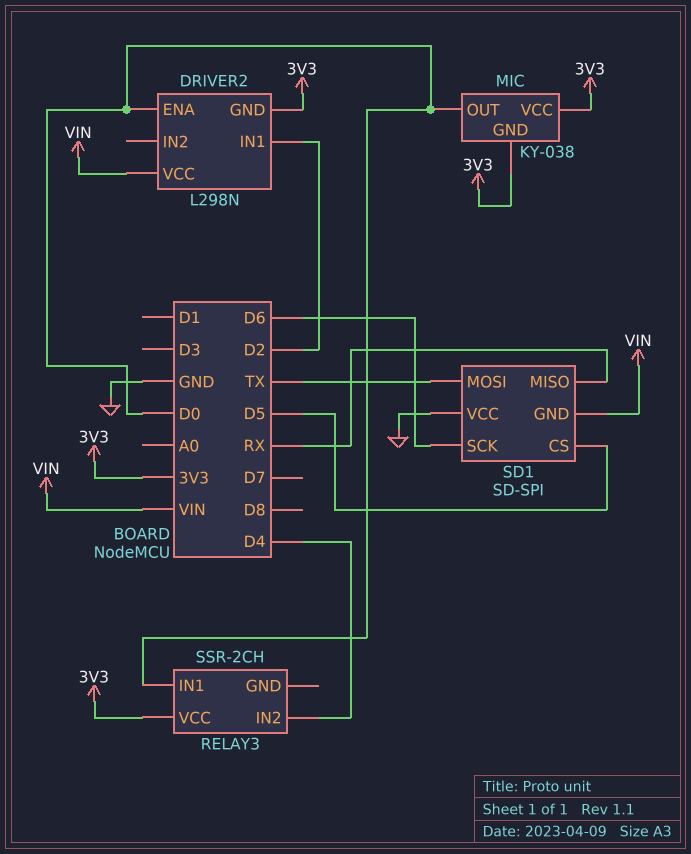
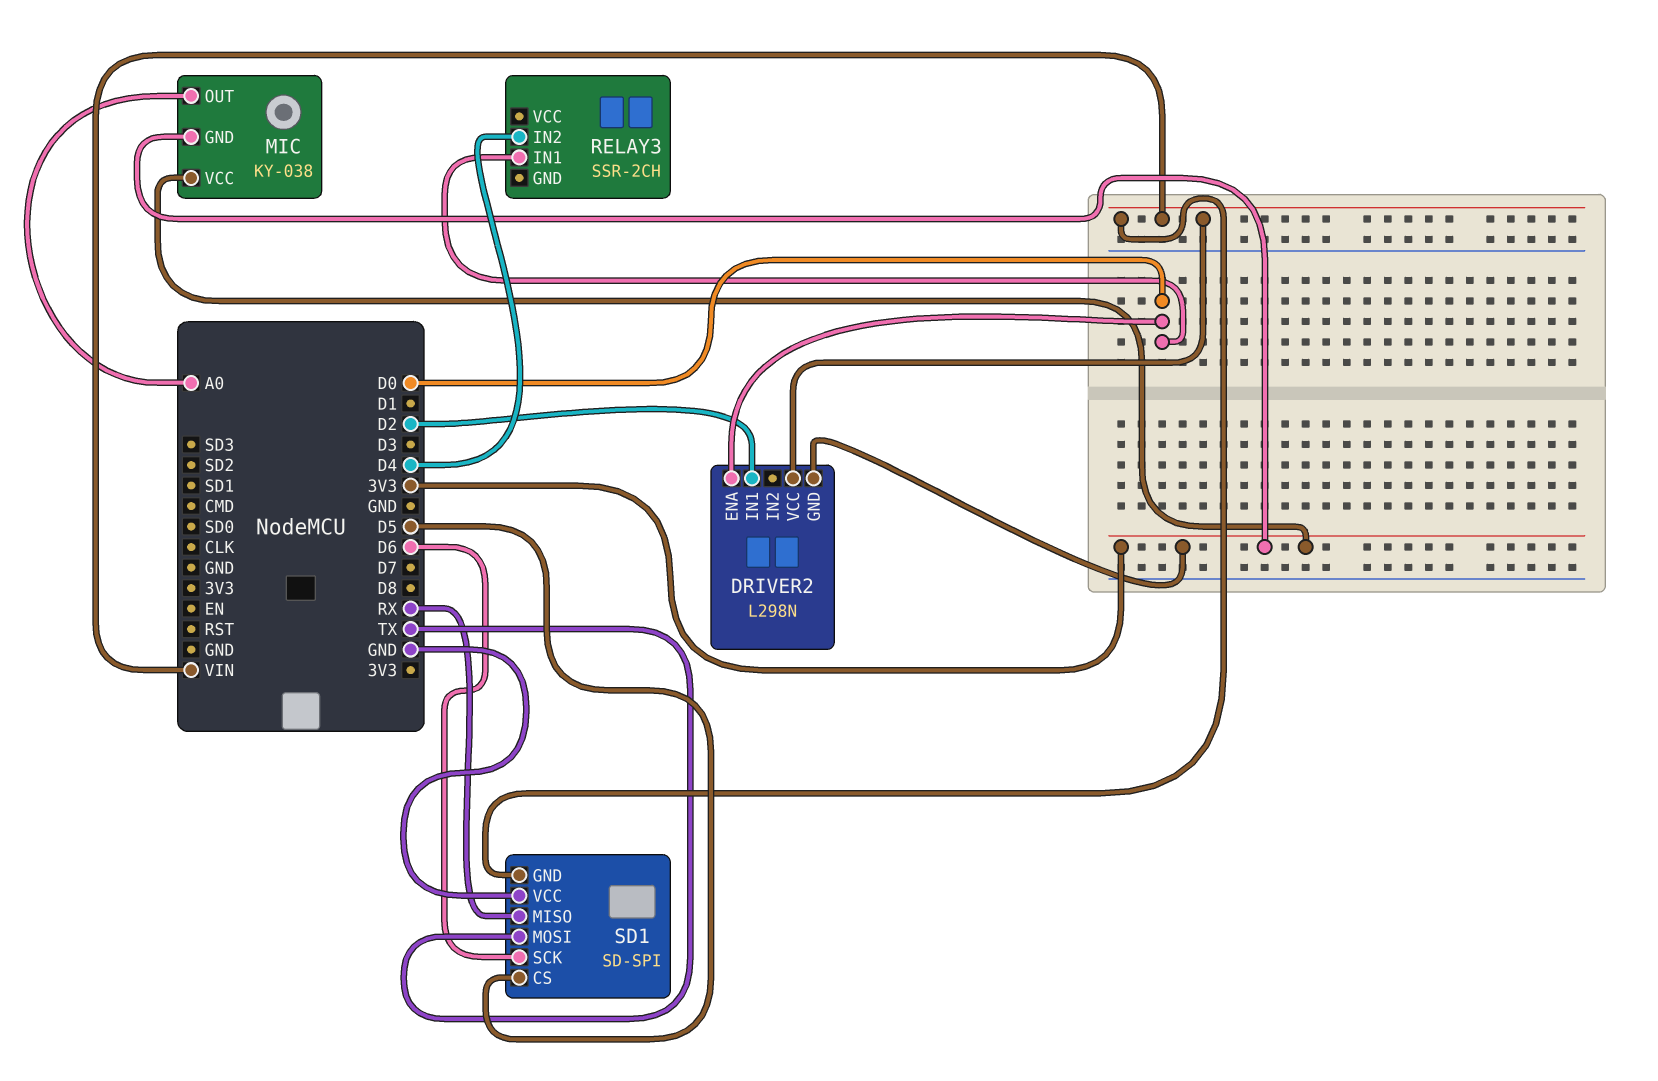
MIC pin OUT: D0 -> A0
RELAY3 pin VCC: 3V3 -> none

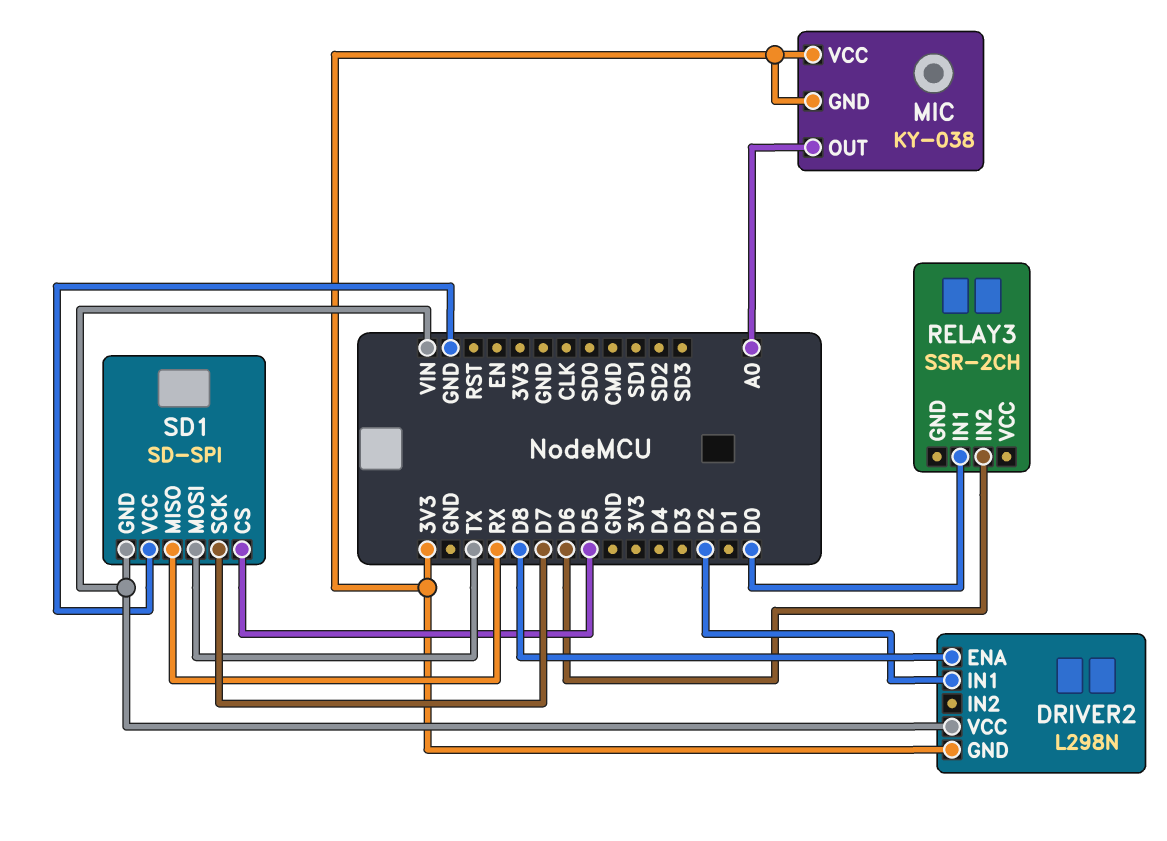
DRIVER2 pin ENA: D0 -> D8
RELAY3 pin IN2: D4 -> D6
SD1 pin SCK: D6 -> D7

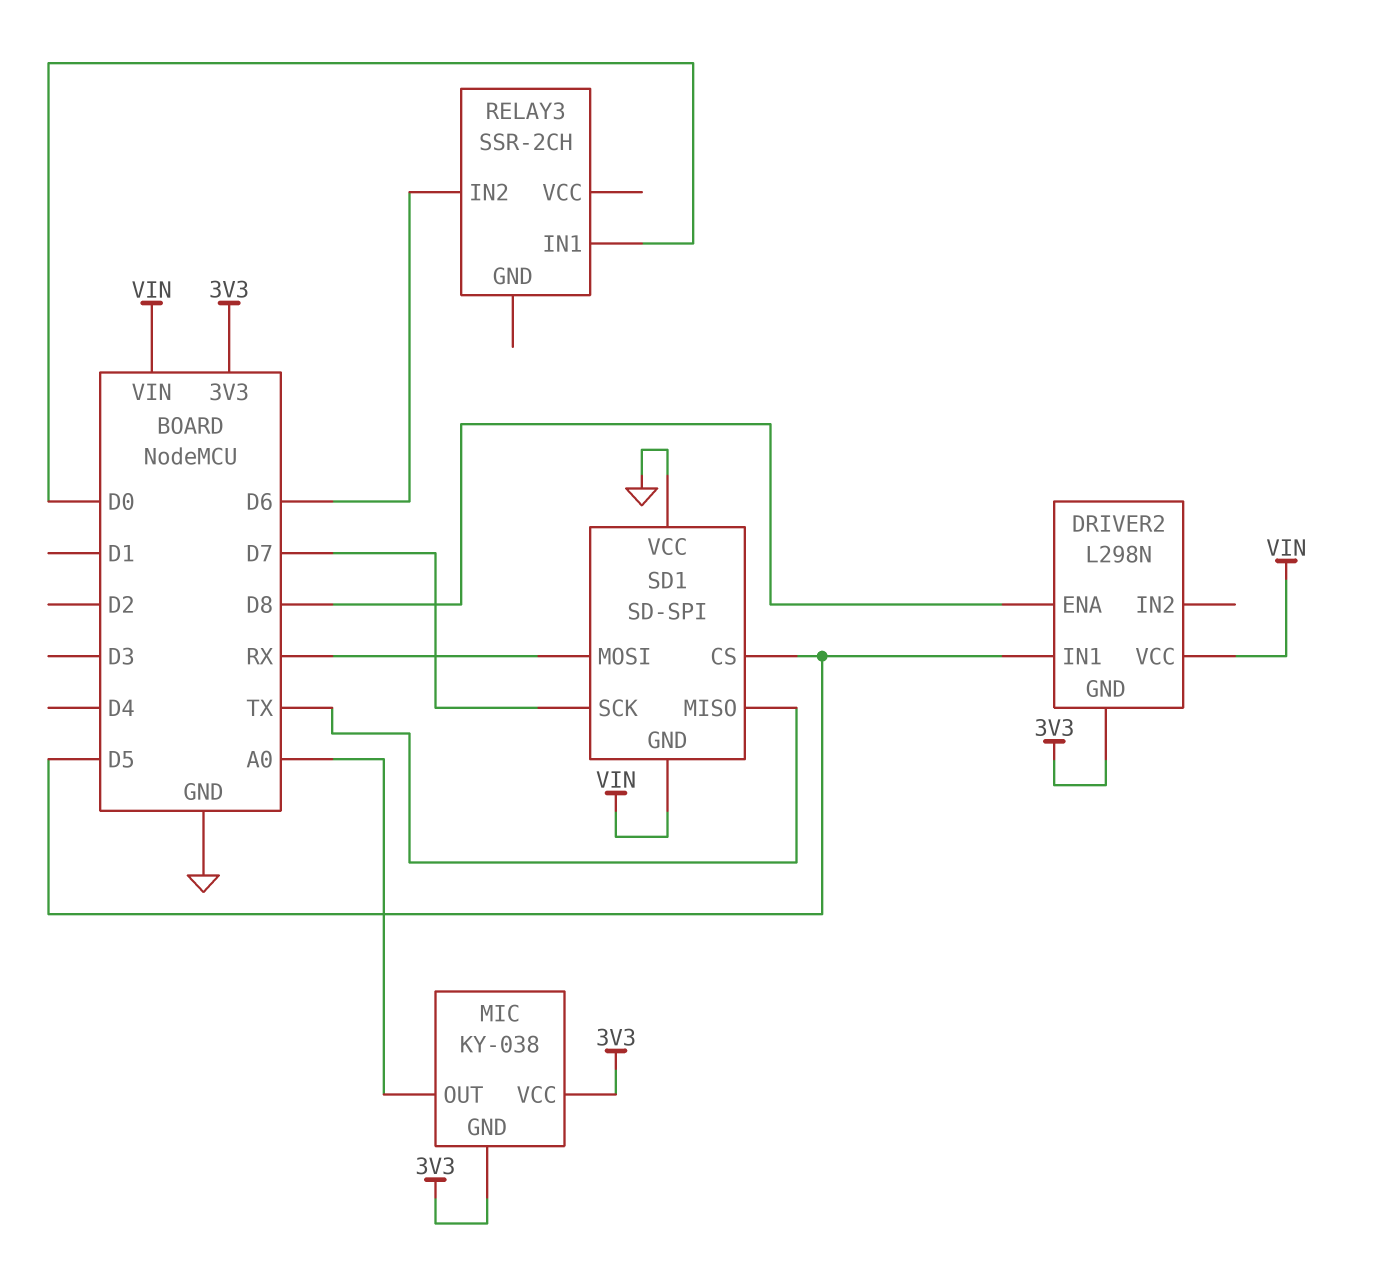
DRIVER2 pin IN1: D2 -> D5
SD1 pin MISO: RX -> TX
SD1 pin MOSI: TX -> RX

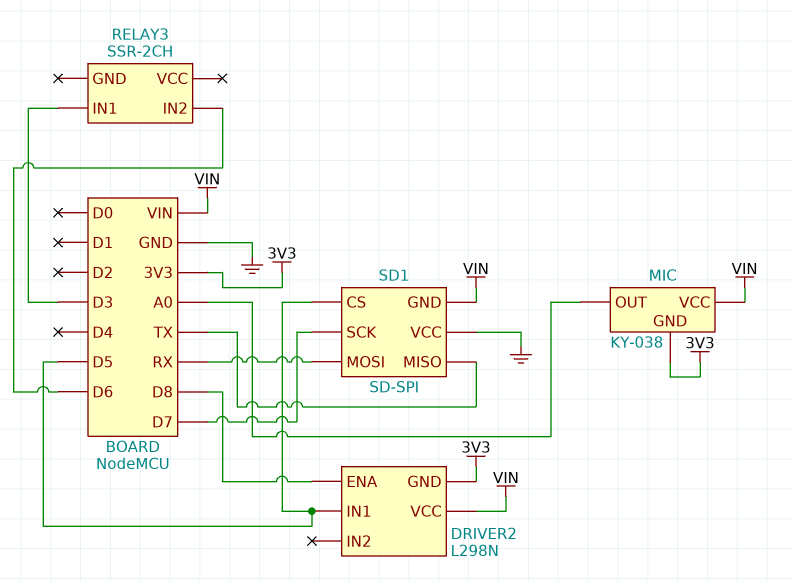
MIC pin VCC: 3V3 -> VIN
RELAY3 pin IN1: D0 -> D3

